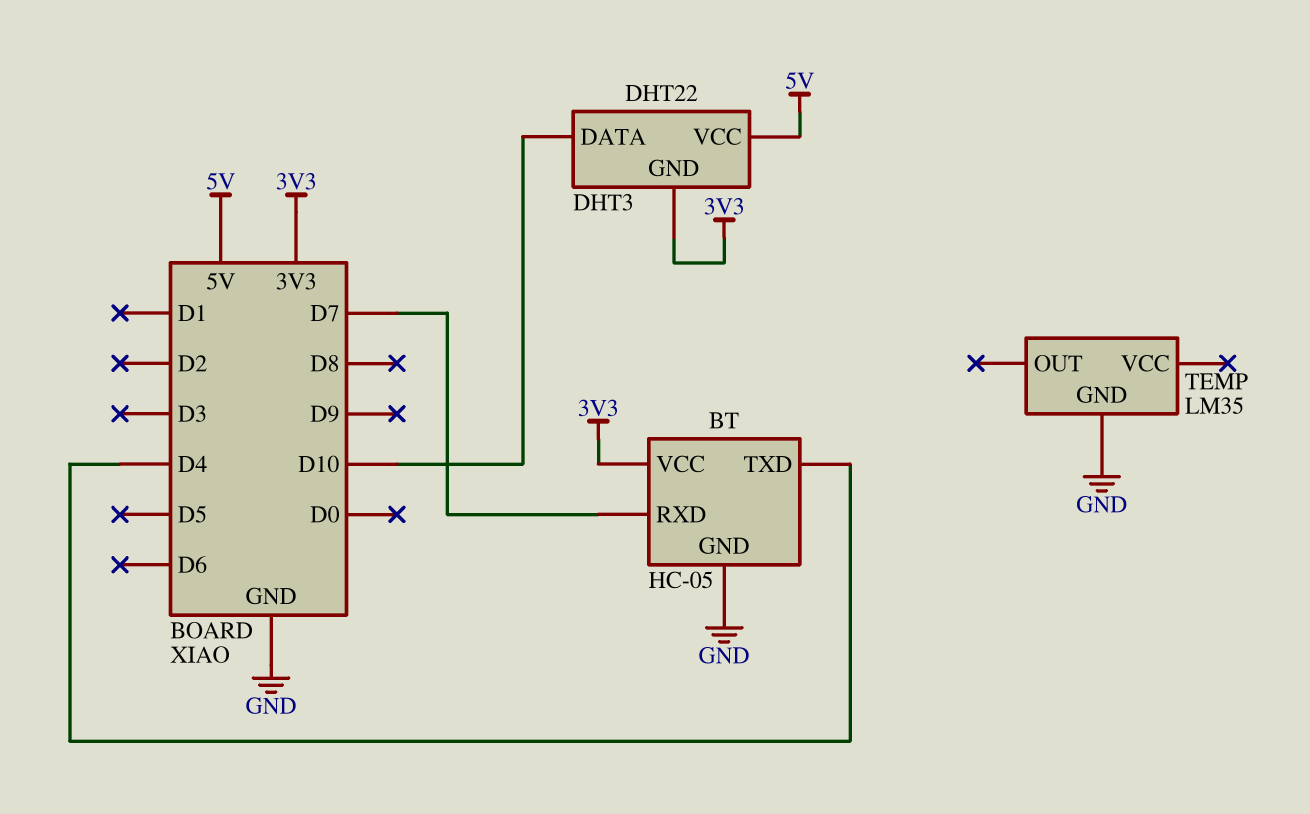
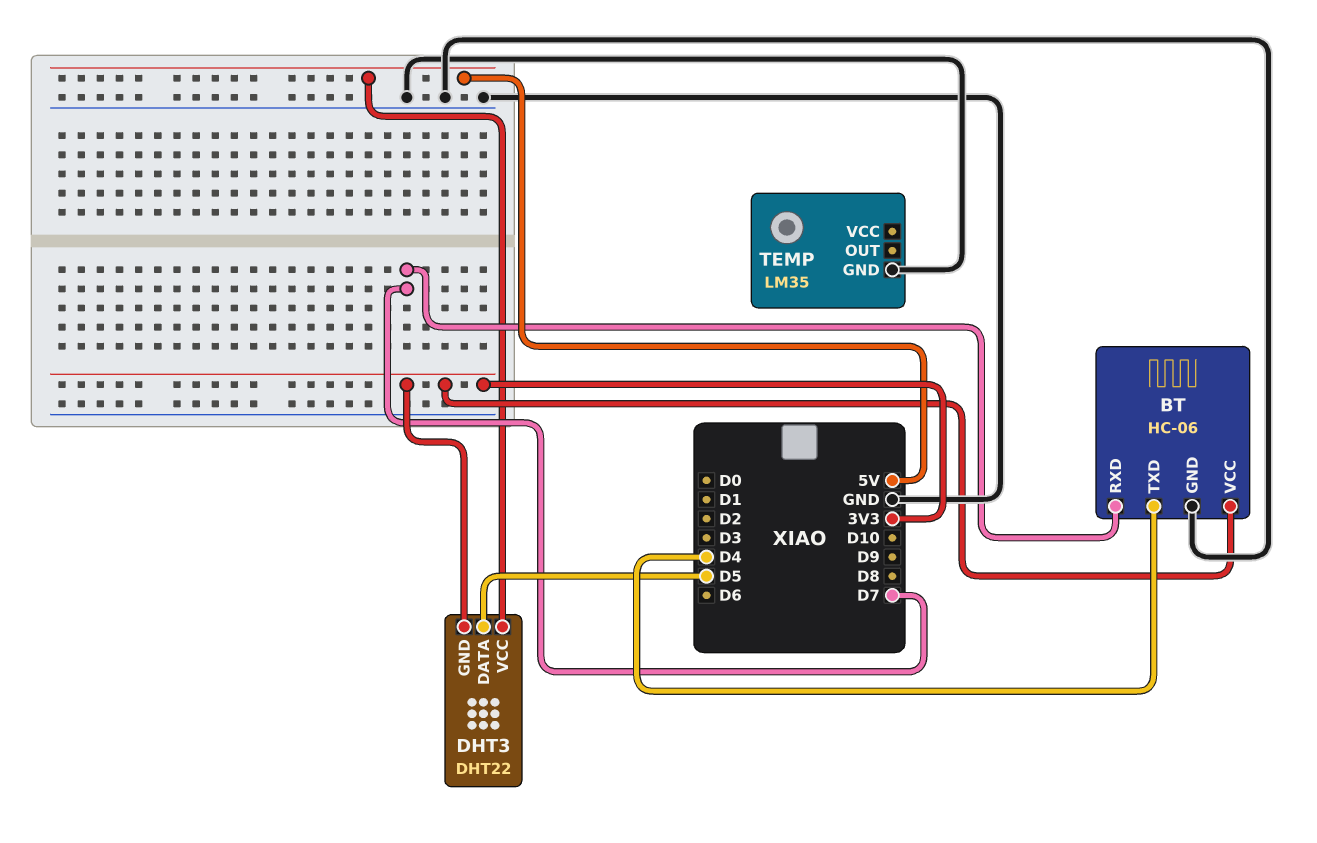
BT: HC-05 -> HC-06
DHT3 pin DATA: D10 -> D5

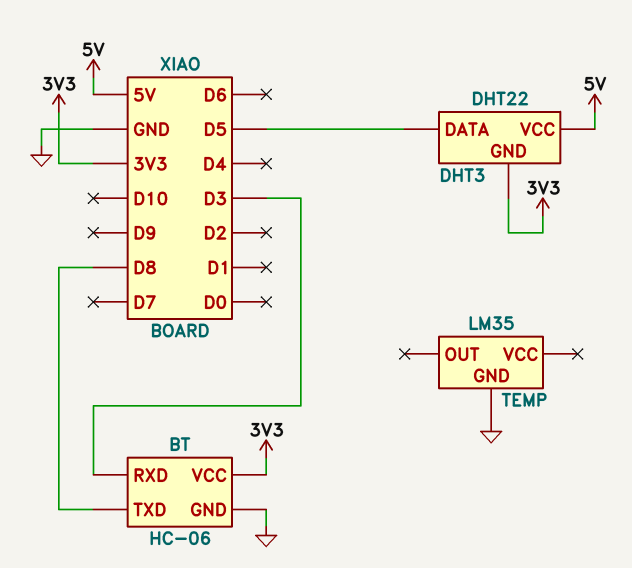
BT pin RXD: D7 -> D3
BT pin TXD: D4 -> D8

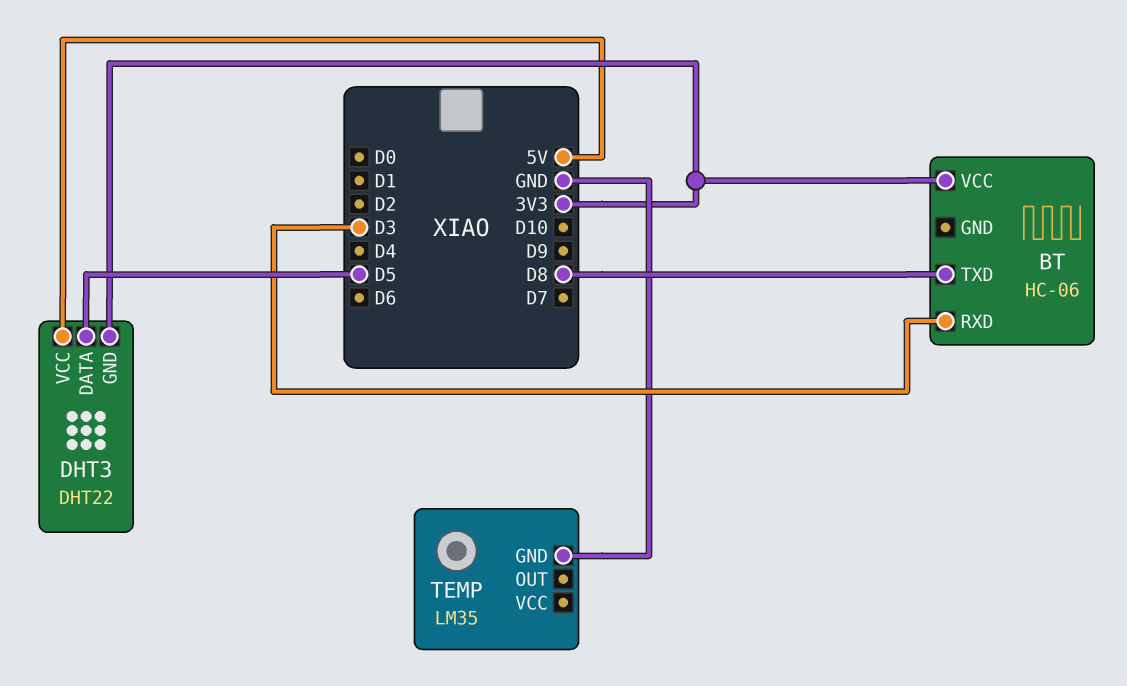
BT pin GND: GND -> none

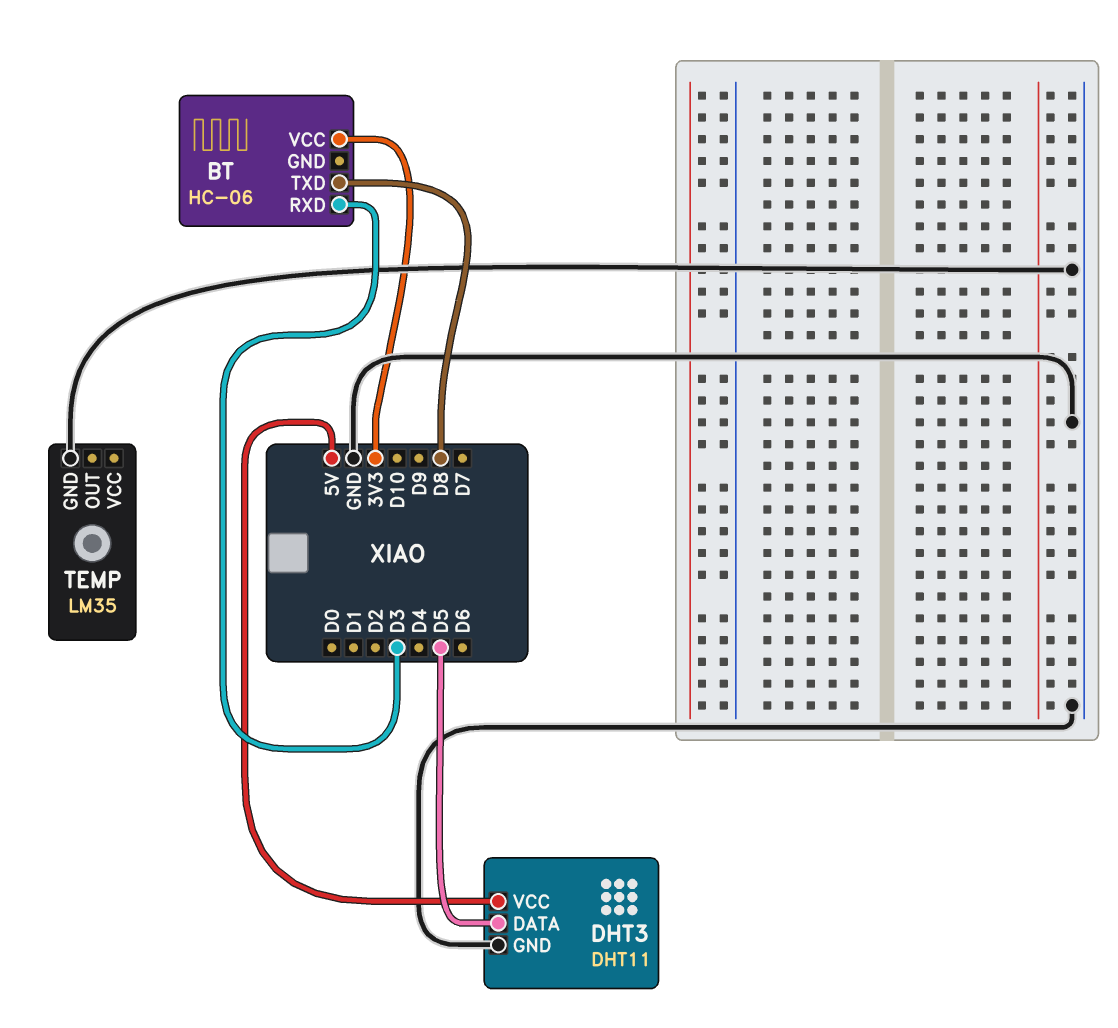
DHT3: DHT22 -> DHT11
DHT3 pin GND: 3V3 -> GND

